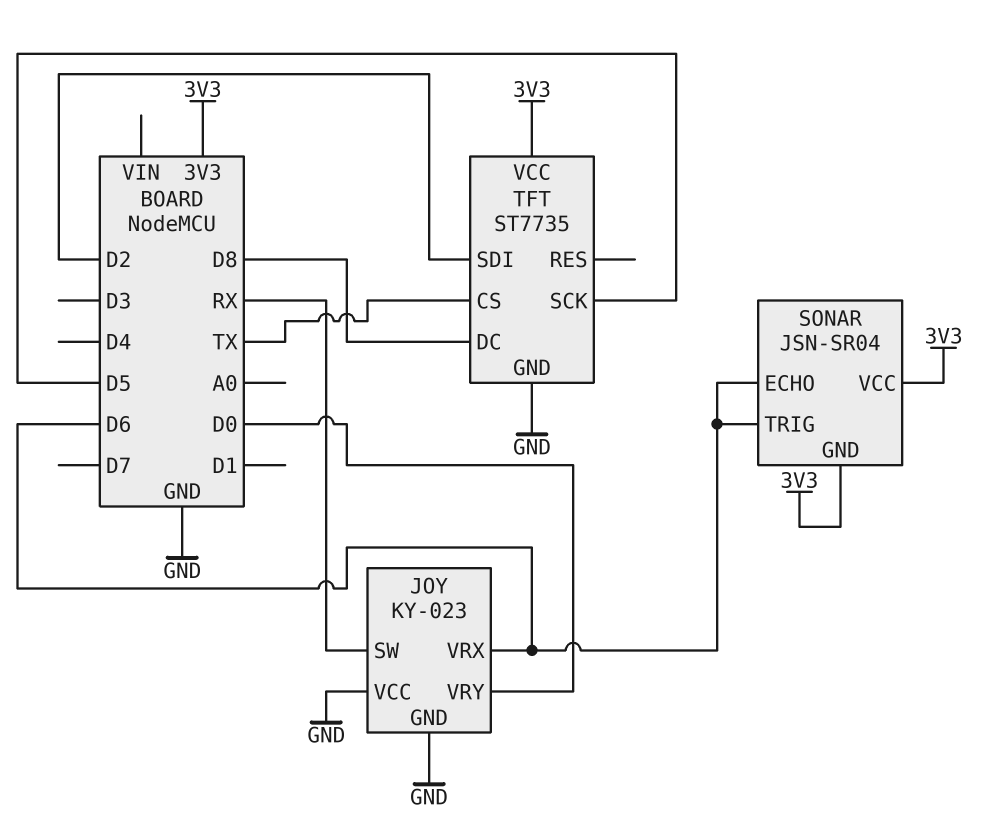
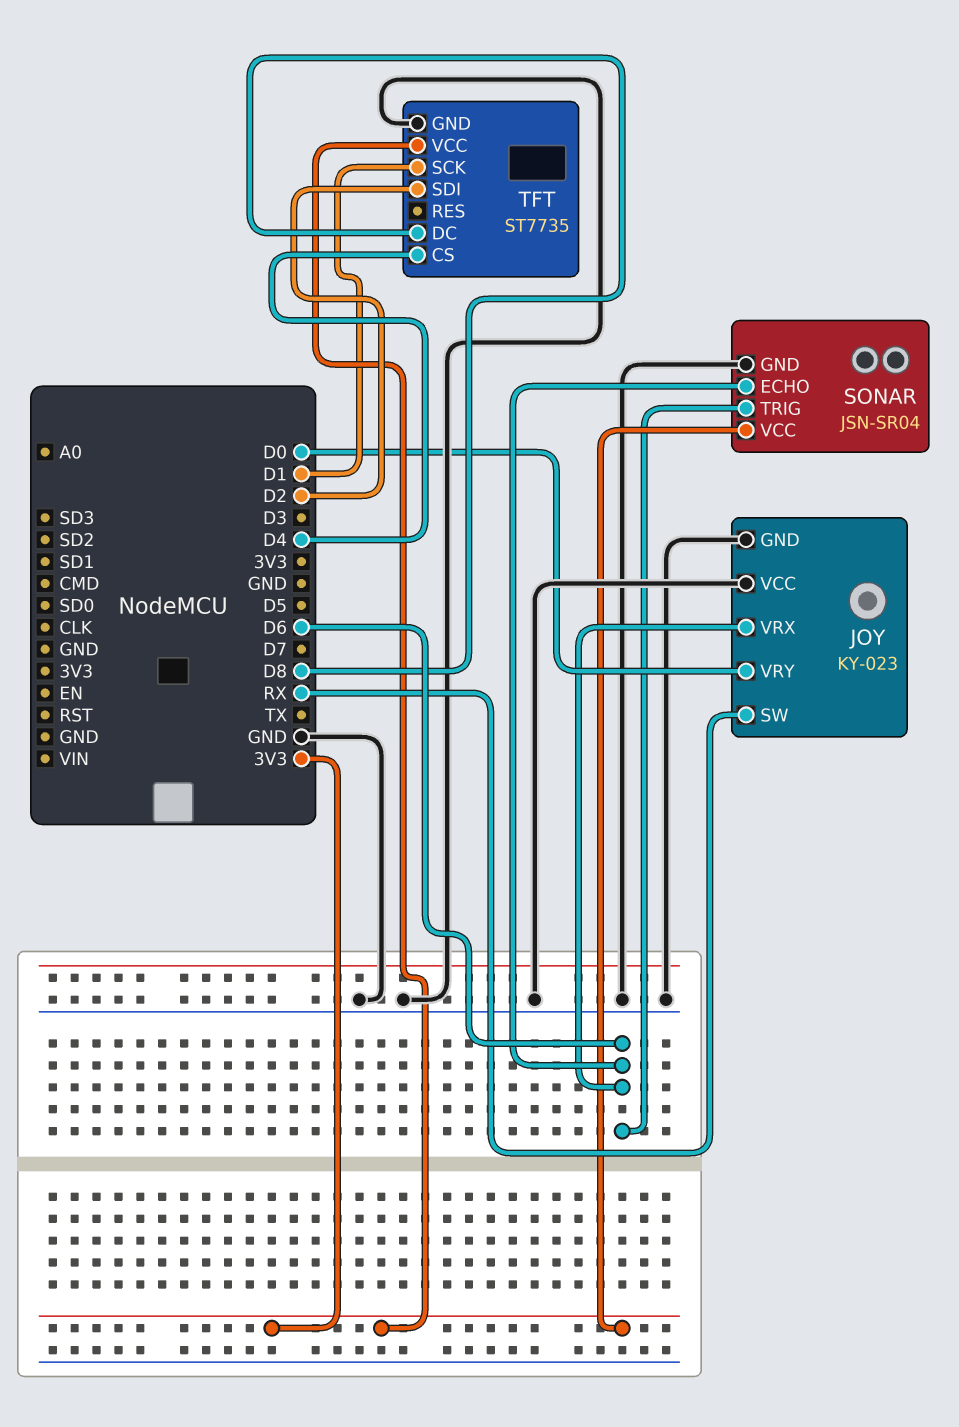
SONAR pin GND: 3V3 -> GND
TFT pin CS: TX -> D4
TFT pin SCK: D5 -> D1

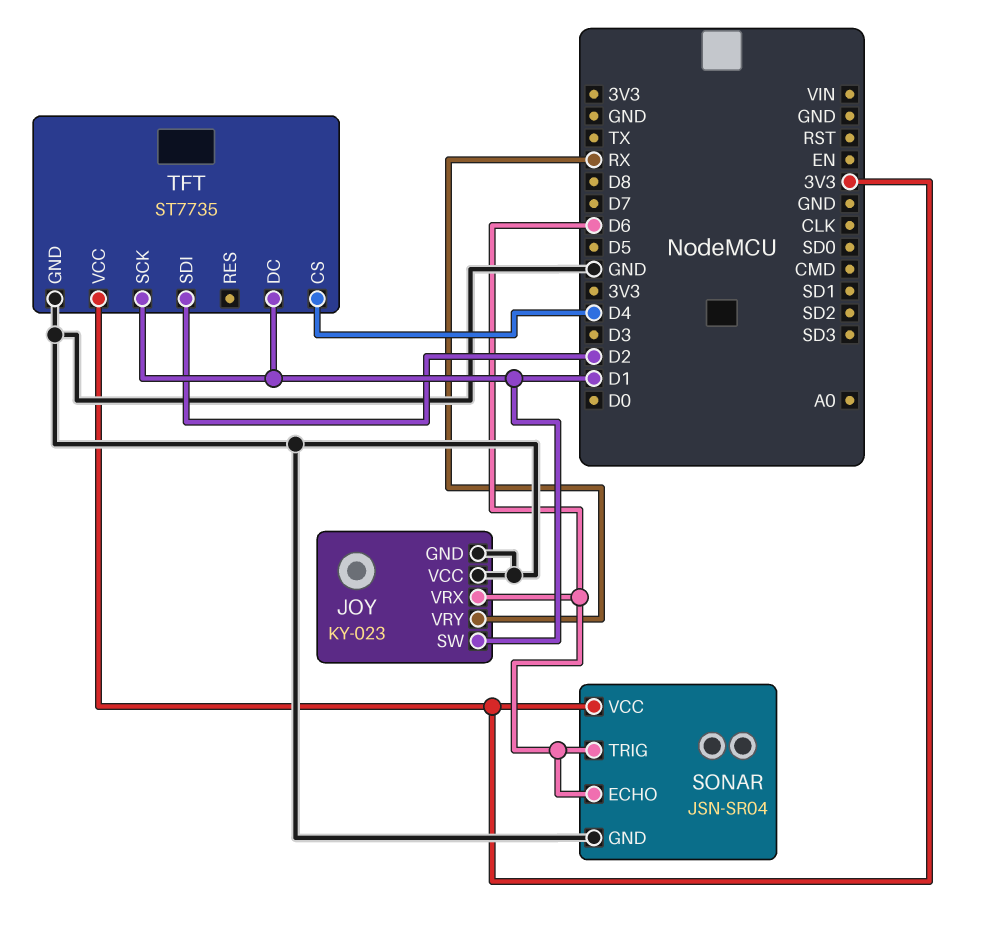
JOY pin SW: RX -> D1
JOY pin VRY: D0 -> RX
TFT pin DC: D8 -> D1

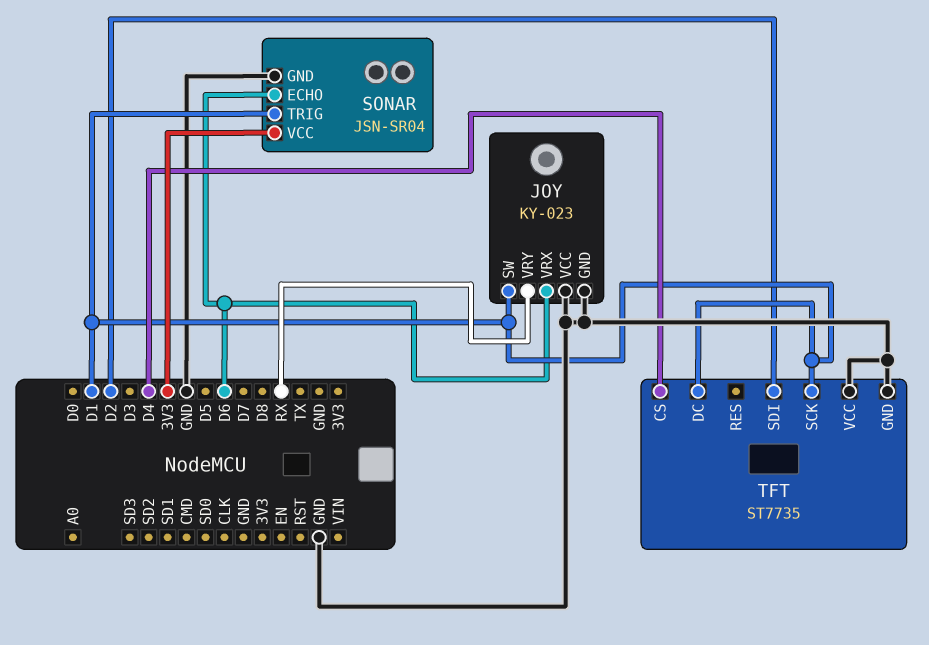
SONAR pin TRIG: D6 -> D1
TFT pin VCC: 3V3 -> GND

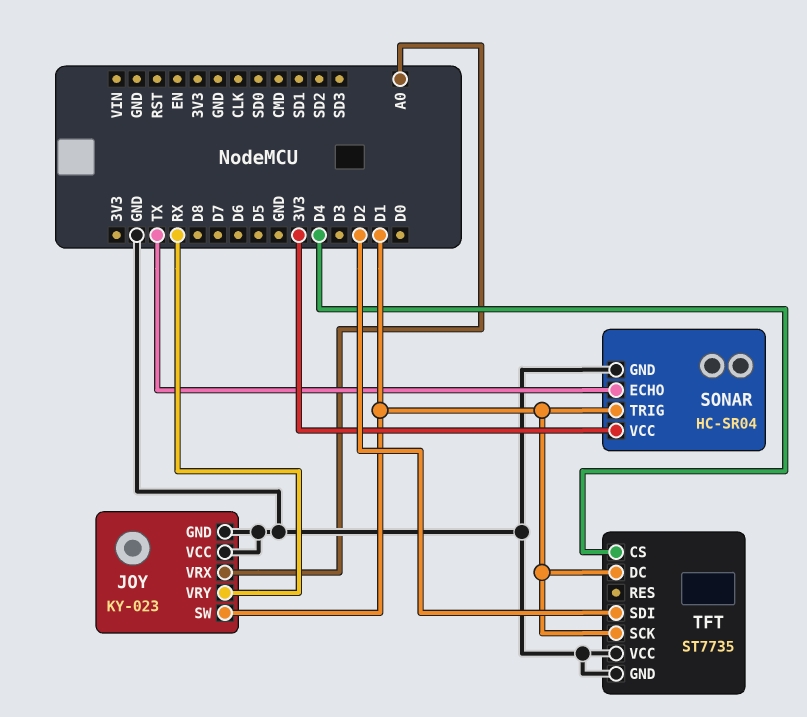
JOY pin VRX: D6 -> A0
SONAR: JSN-SR04 -> HC-SR04
SONAR pin ECHO: D6 -> TX

